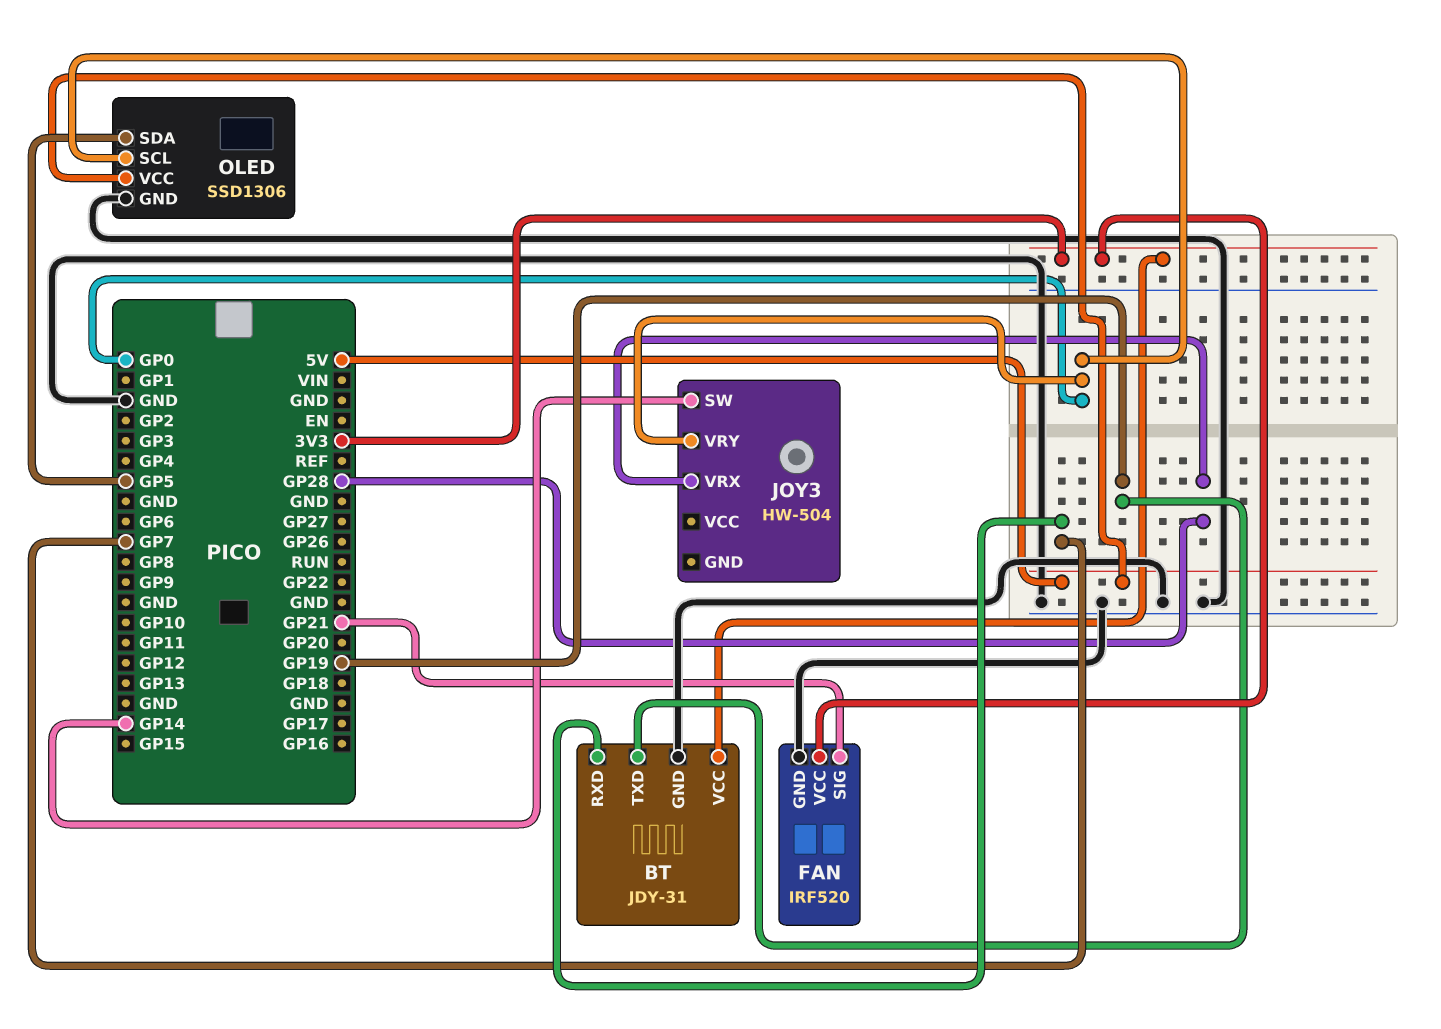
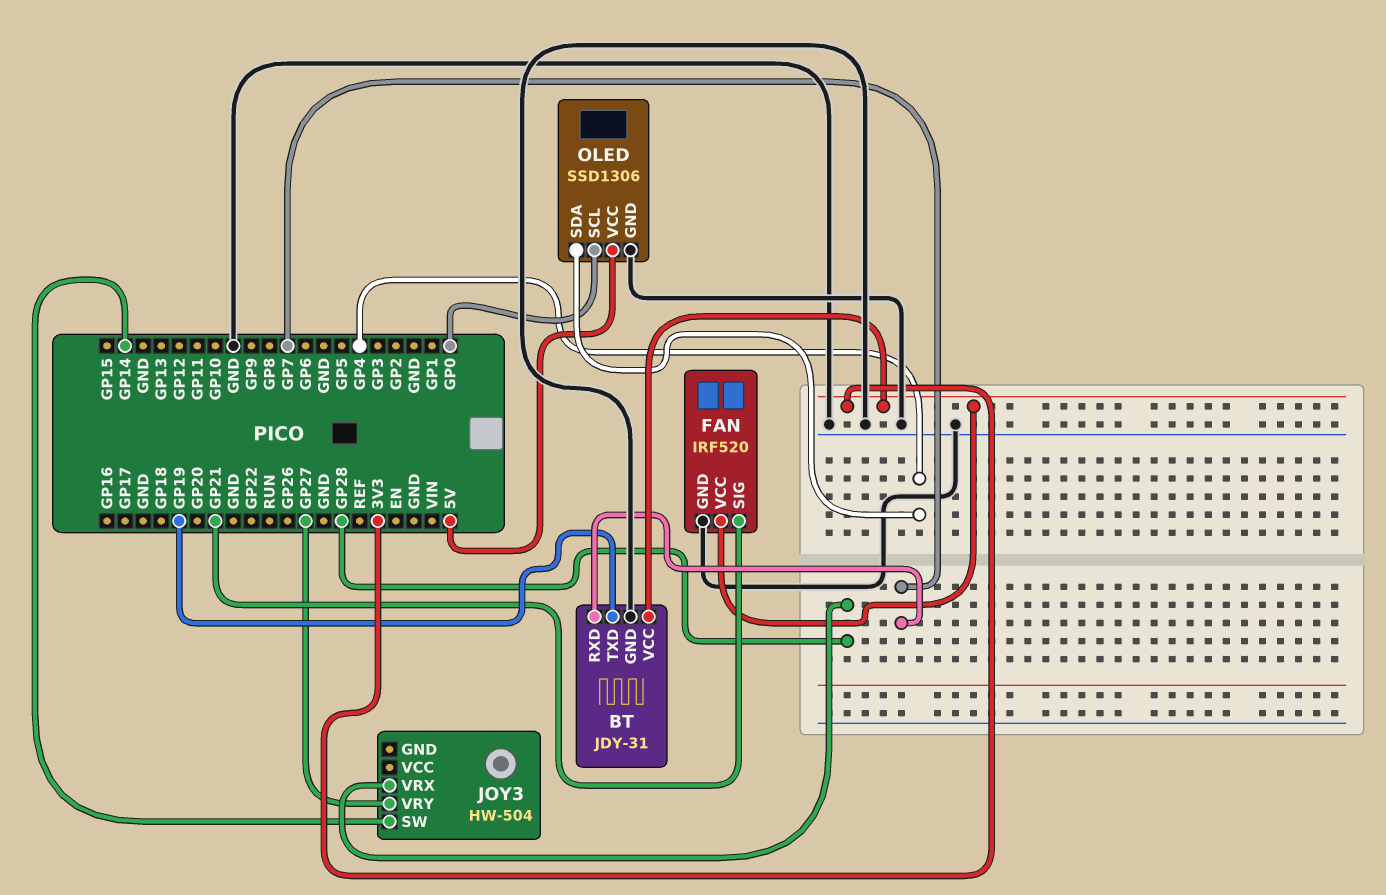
JOY3 pin VRY: GP0 -> GP27
OLED pin SDA: GP5 -> GP4

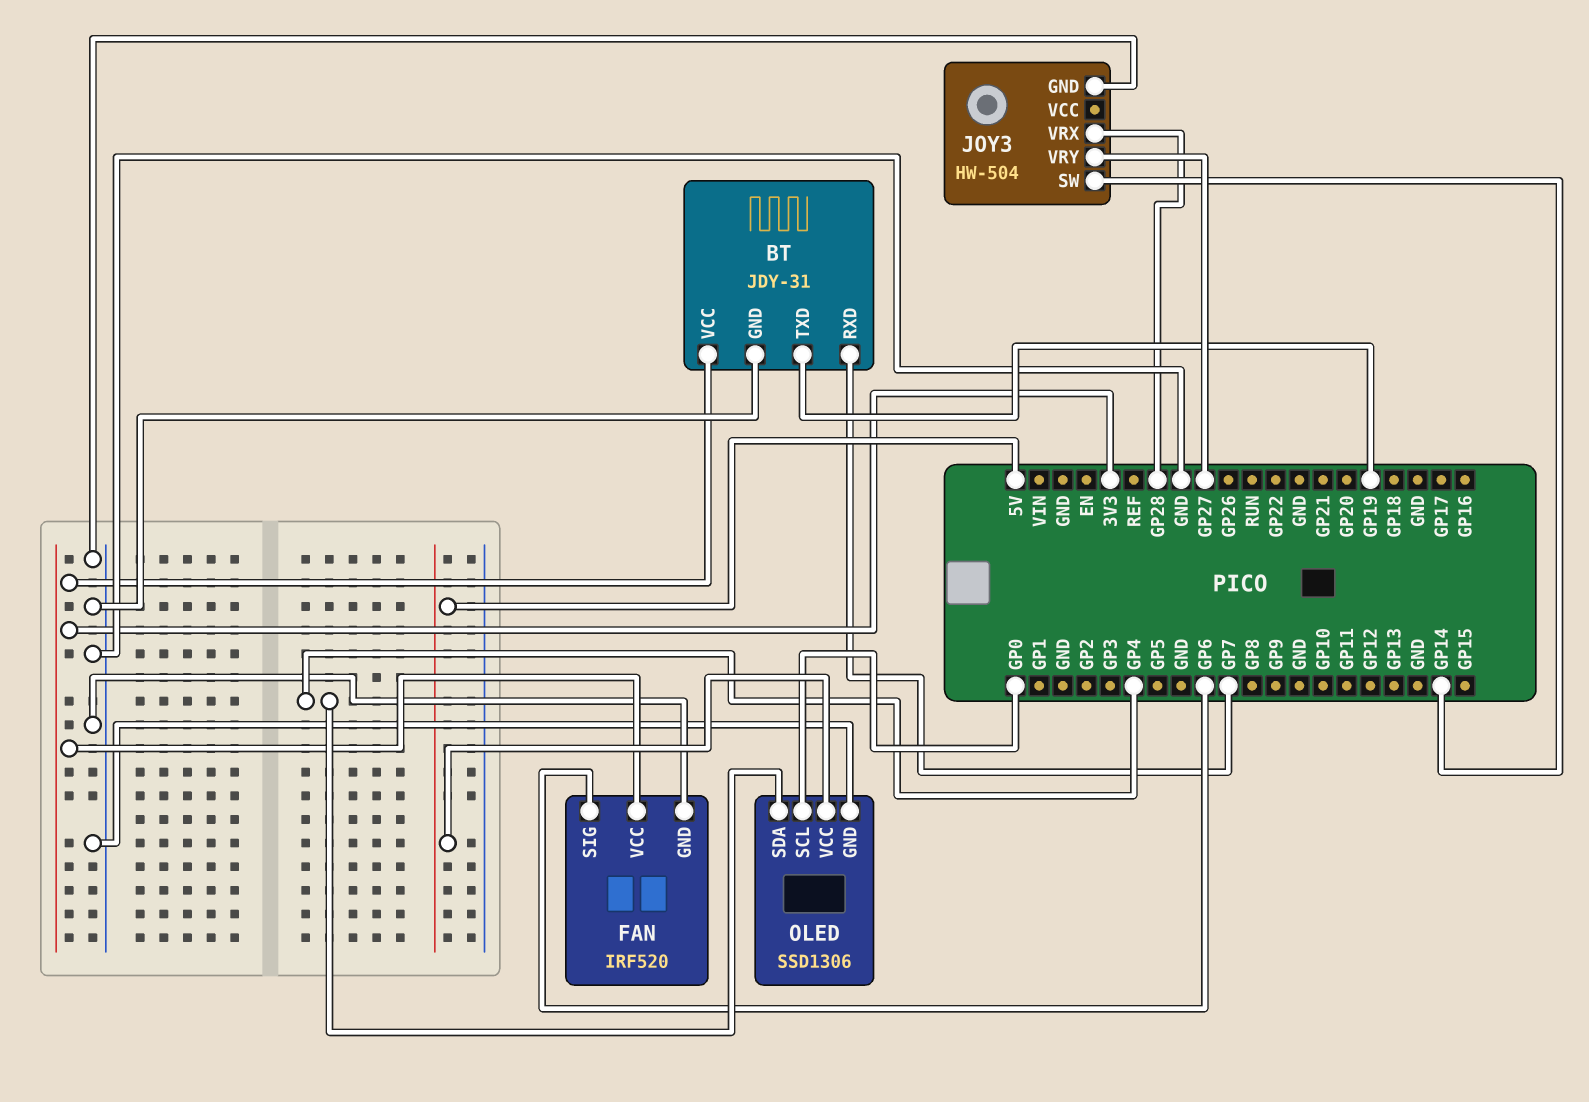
FAN pin SIG: GP21 -> GP6
JOY3 pin GND: none -> GND

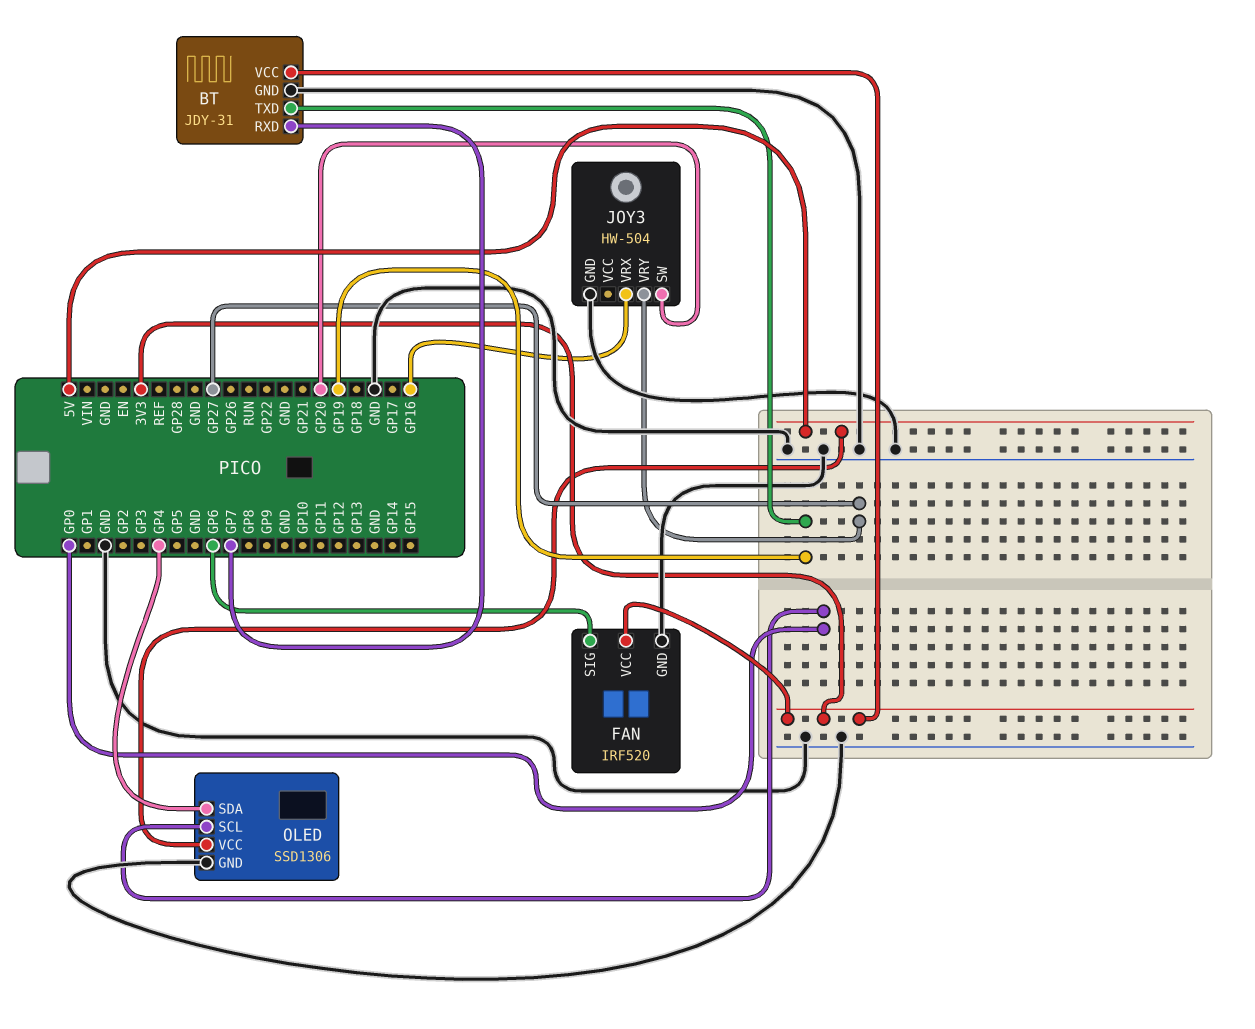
JOY3 pin SW: GP14 -> GP20
JOY3 pin VRX: GP28 -> GP16

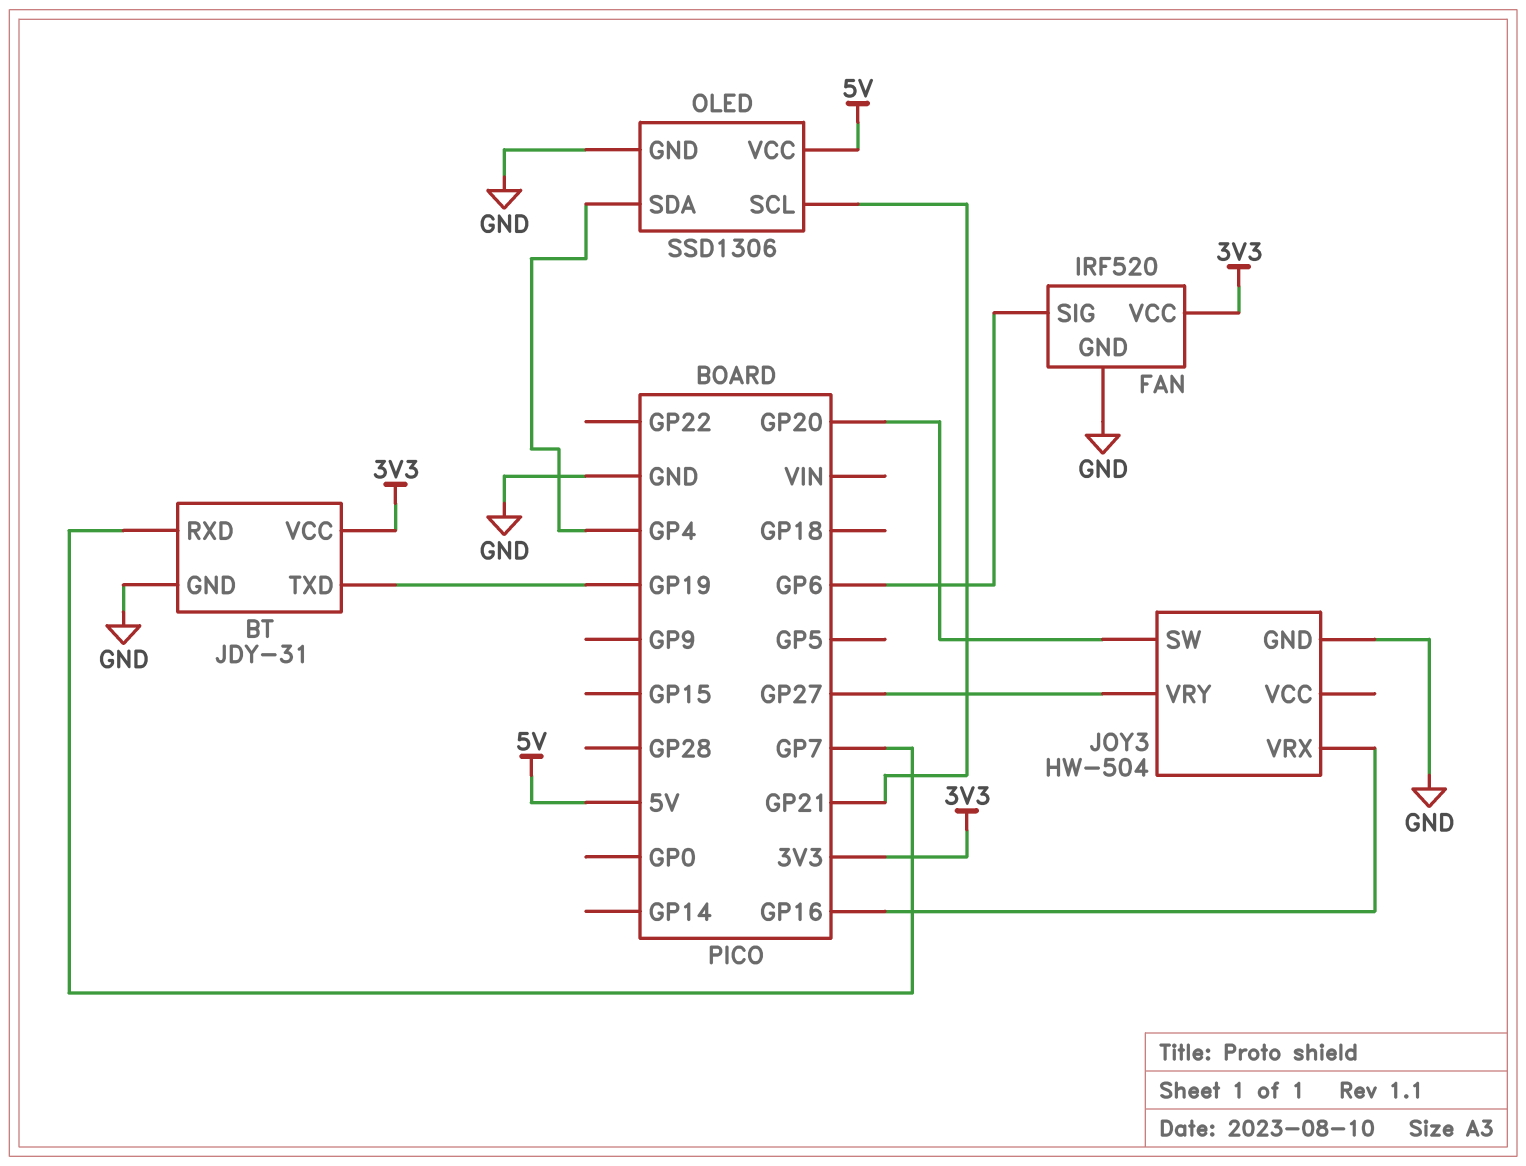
OLED pin SCL: GP0 -> GP21

